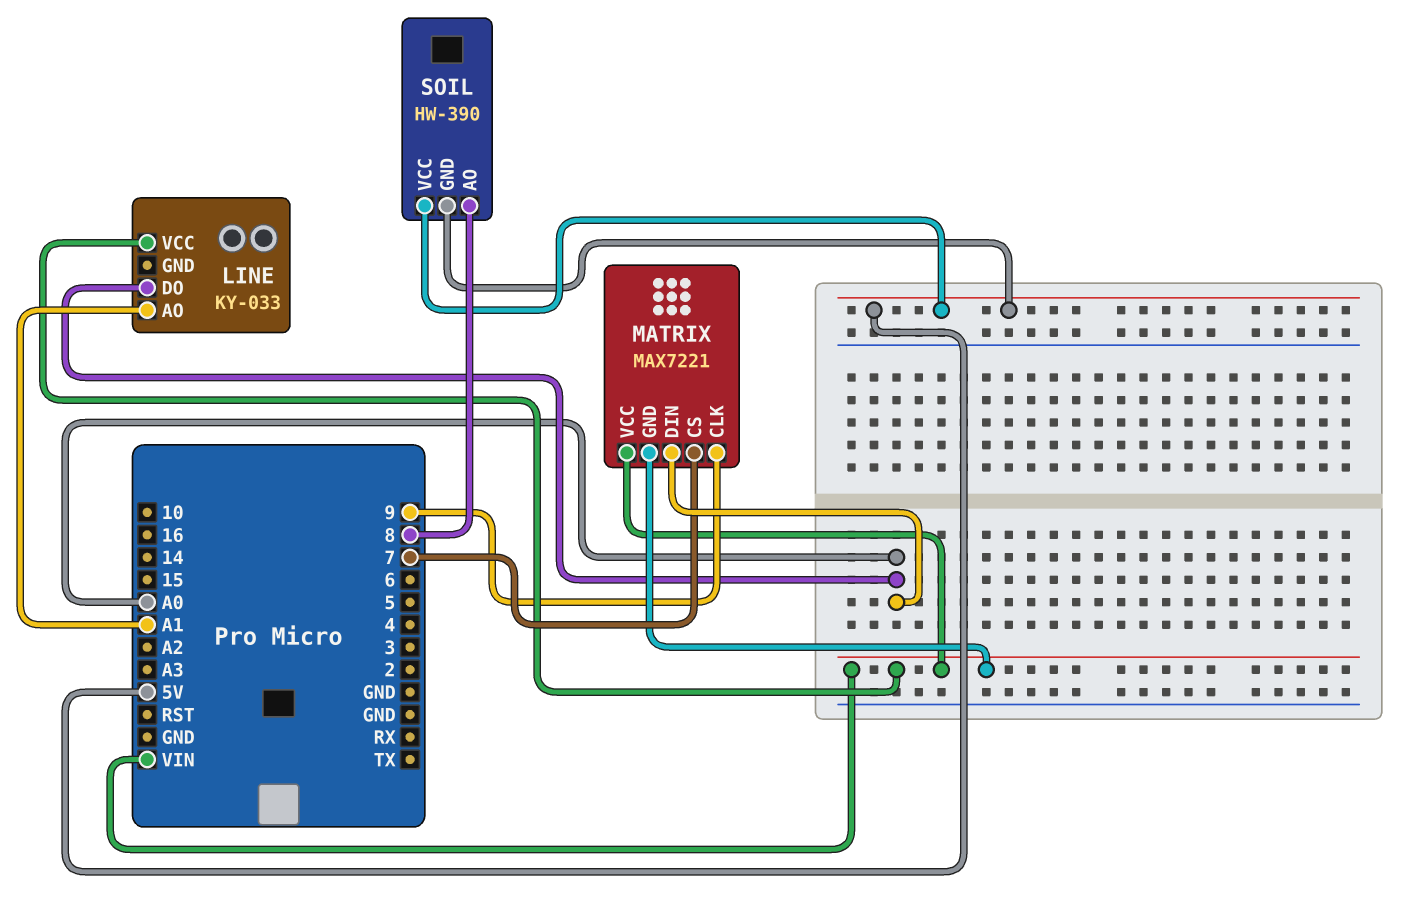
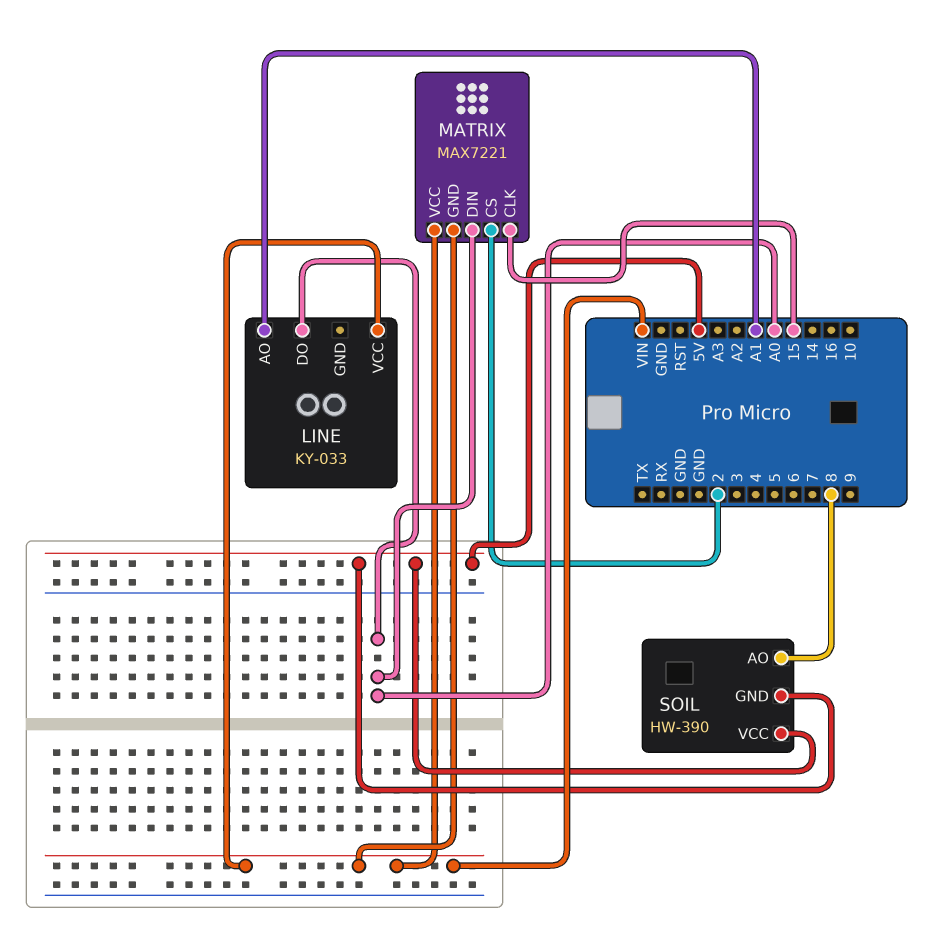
MATRIX pin CLK: 9 -> 15
MATRIX pin CS: 7 -> 2

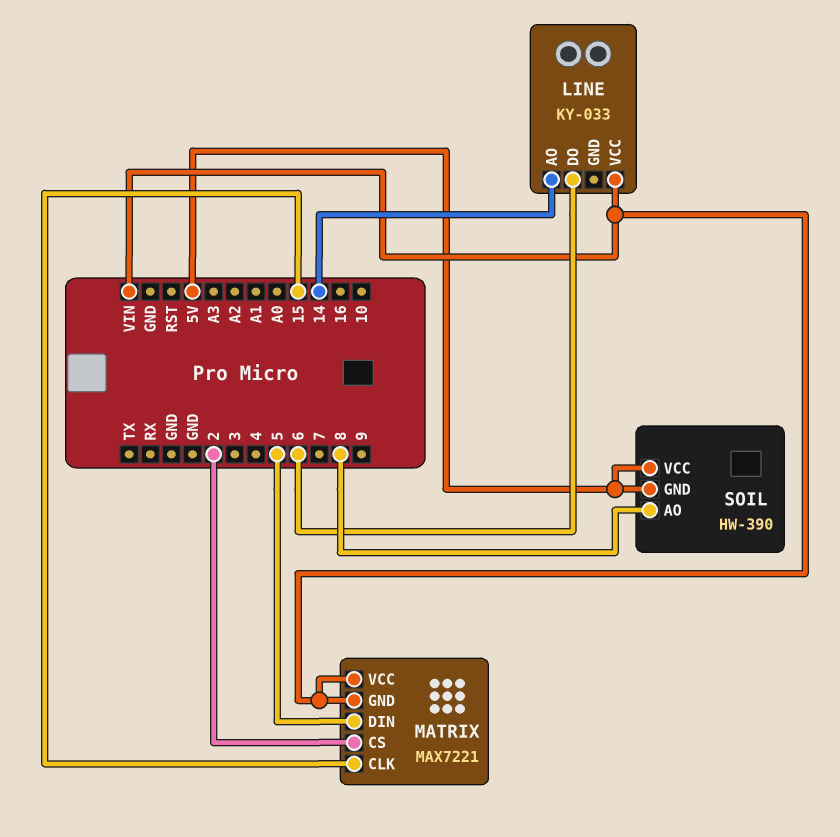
LINE pin AO: A1 -> 14
LINE pin DO: A0 -> 6
MATRIX pin DIN: A0 -> 5

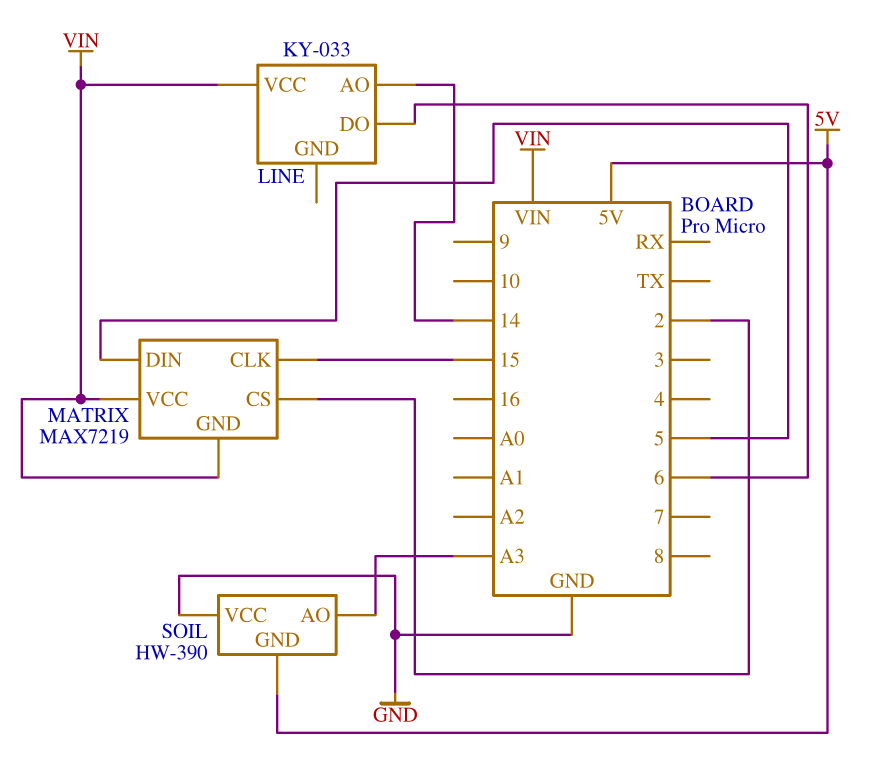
MATRIX: MAX7221 -> MAX7219
SOIL pin AO: 8 -> A3
SOIL pin VCC: 5V -> GND

